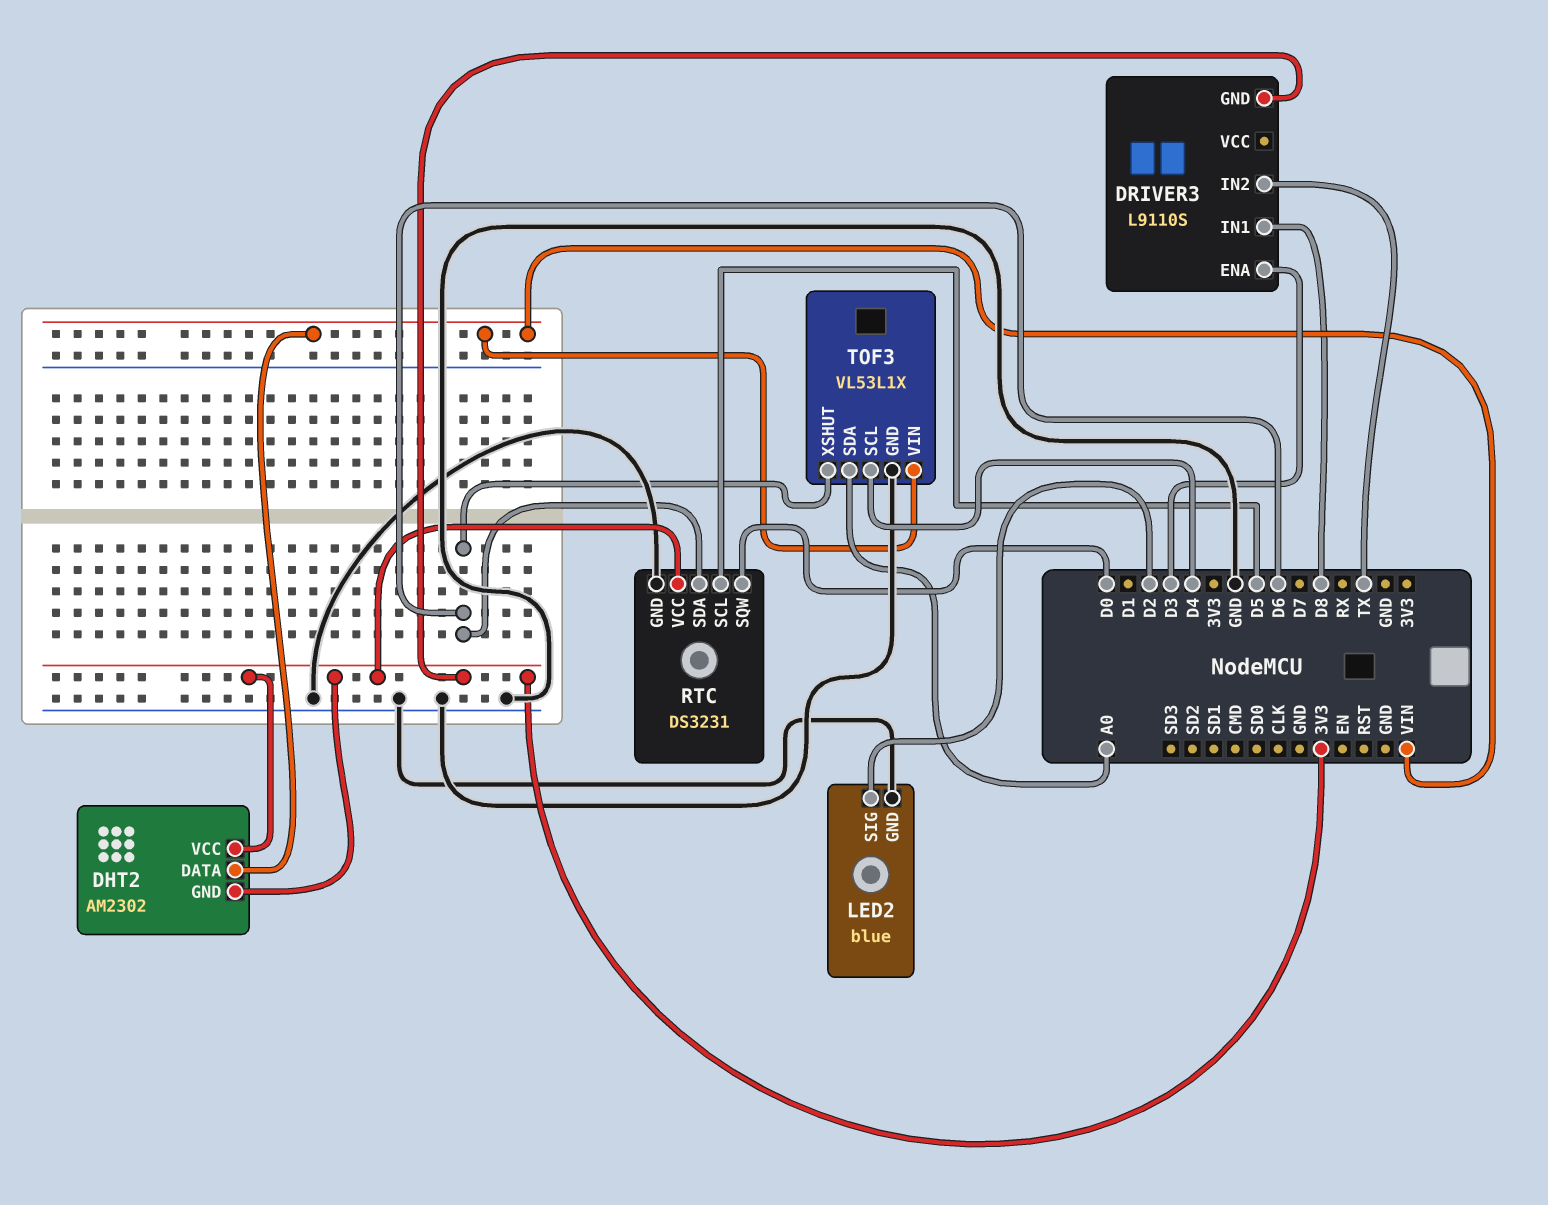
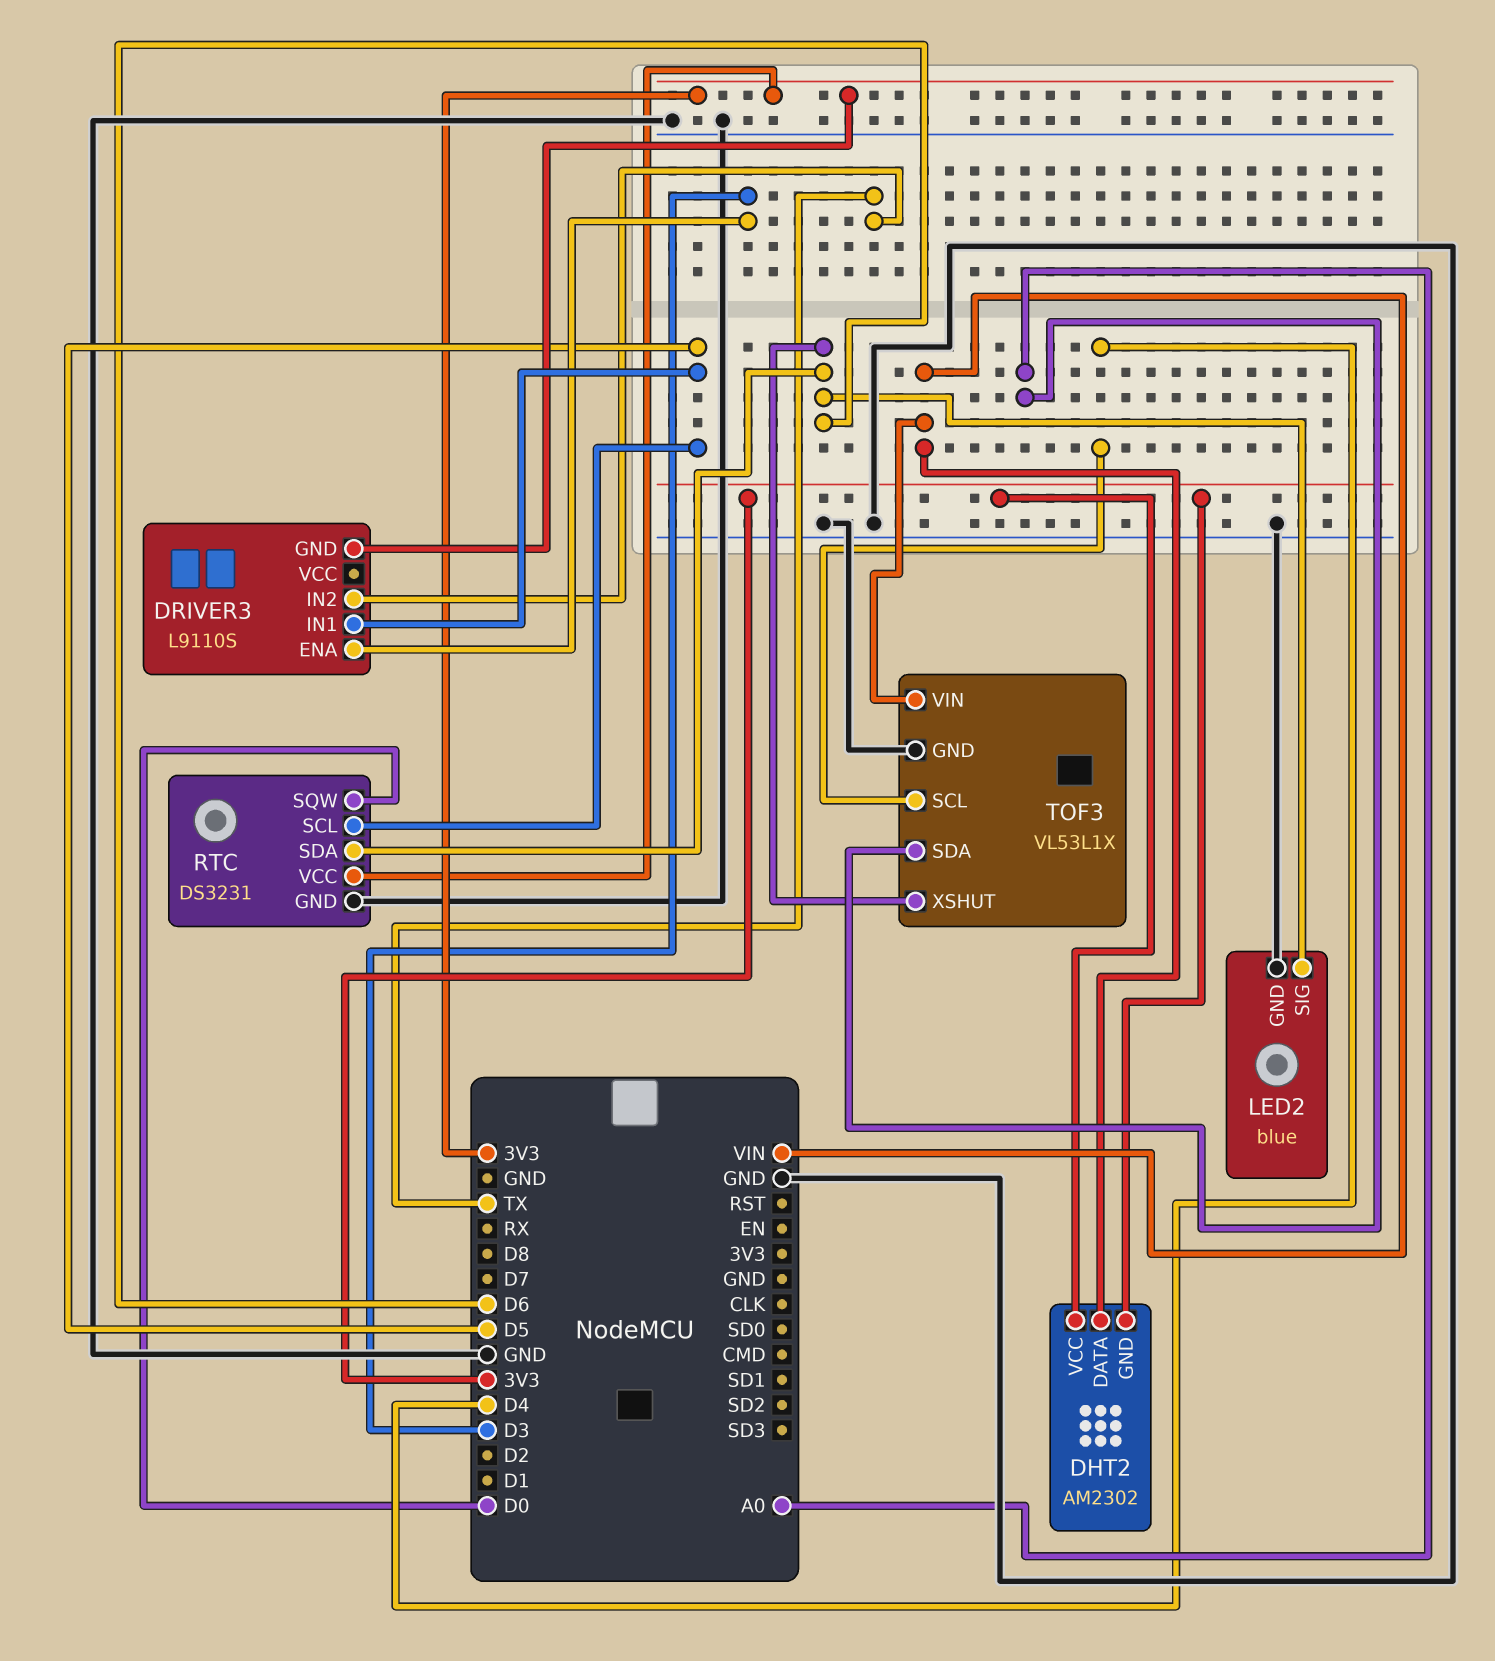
DRIVER3 pin IN1: D8 -> D5
LED2 pin SIG: D2 -> D6

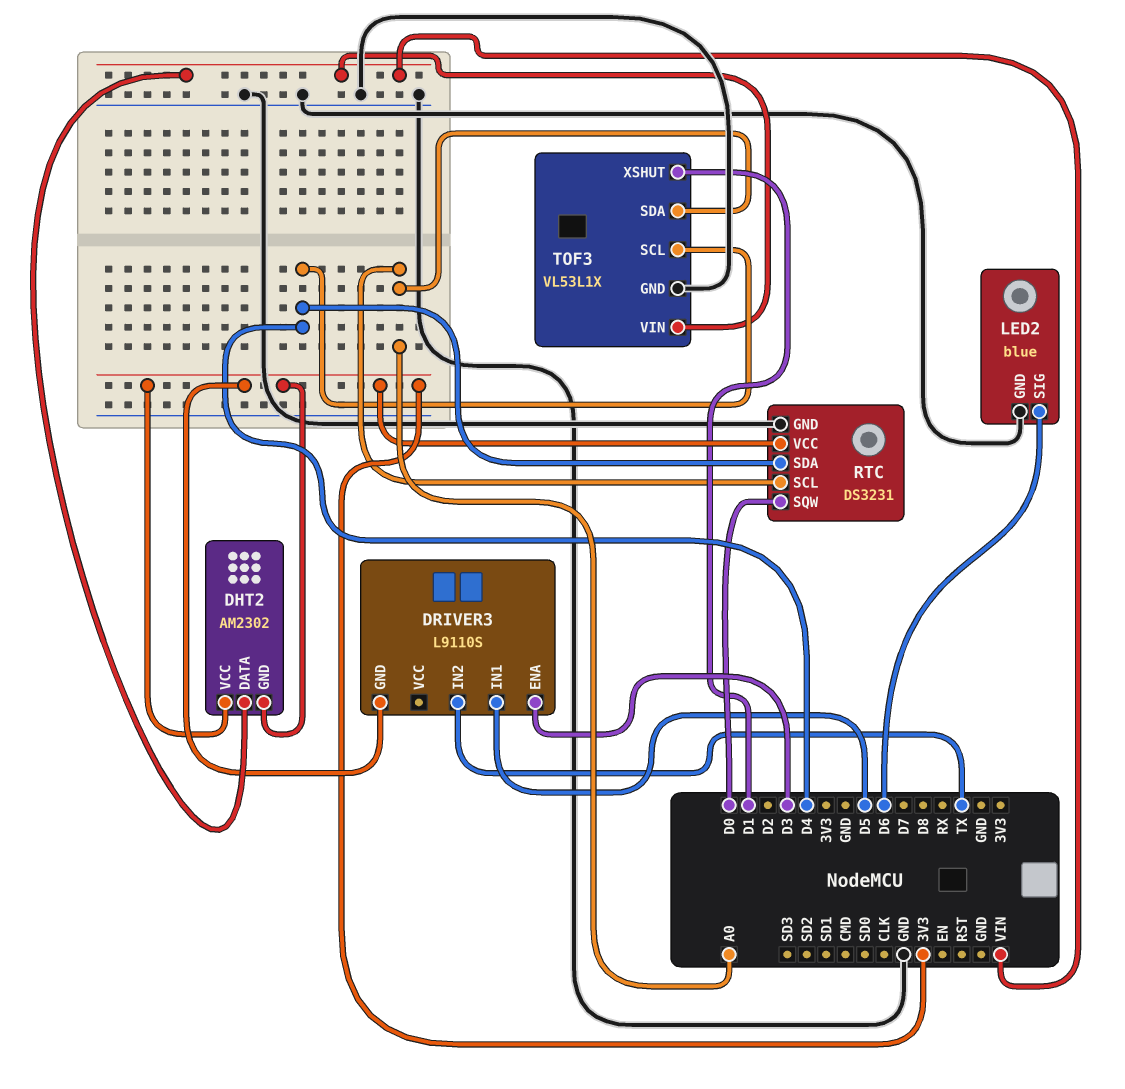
RTC pin SCL: D5 -> A0
RTC pin SDA: D6 -> D4
TOF3 pin XSHUT: D6 -> D1

